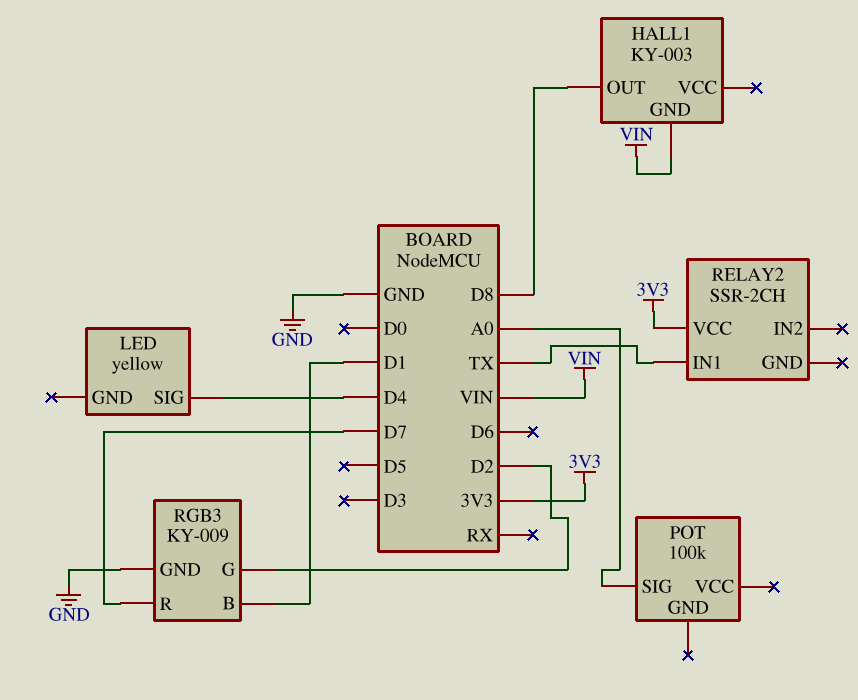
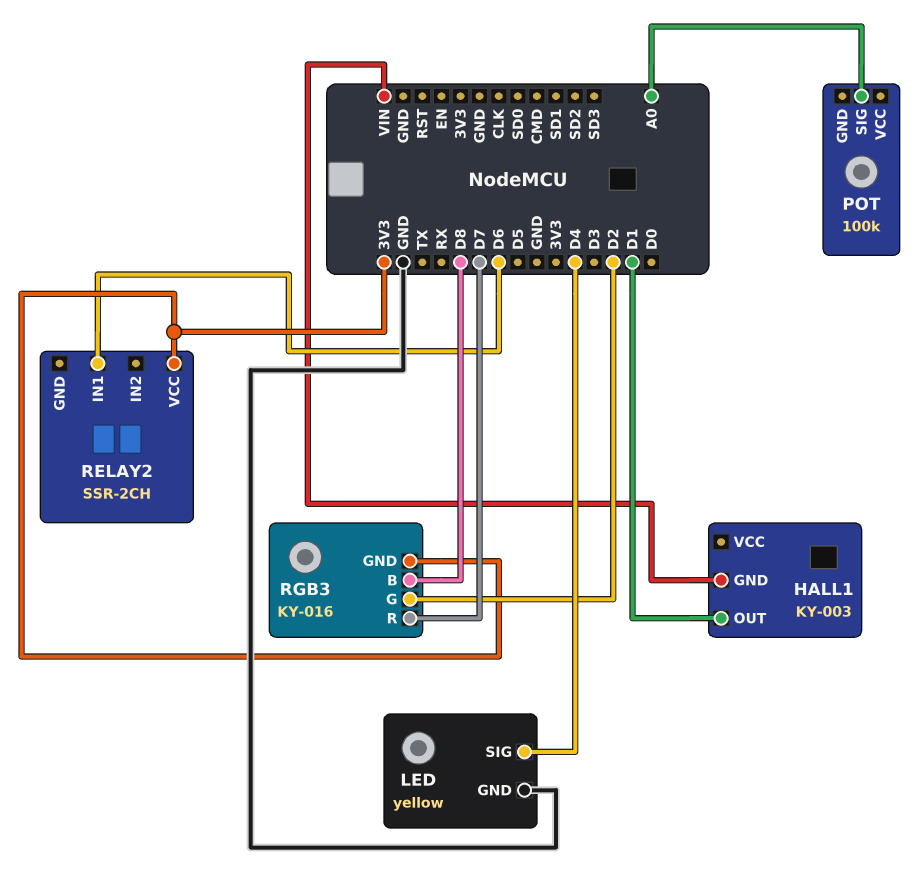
HALL1 pin OUT: D8 -> D1
LED pin GND: none -> GND
RELAY2 pin IN1: TX -> D6
RGB3: KY-009 -> KY-016
RGB3 pin B: D1 -> D8
RGB3 pin GND: GND -> 3V3

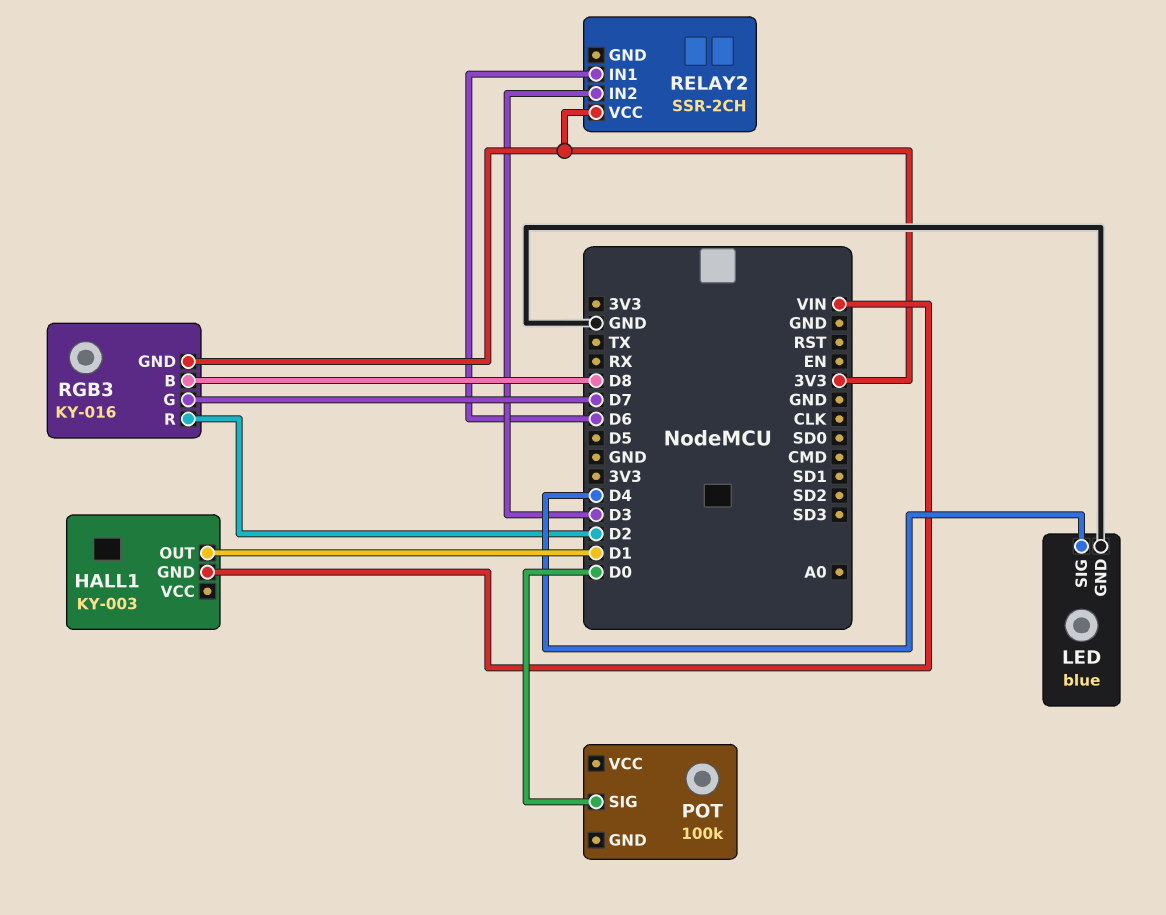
LED: yellow -> blue
POT pin SIG: A0 -> D0
RELAY2 pin IN2: none -> D3
RGB3 pin G: D2 -> D7
RGB3 pin R: D7 -> D2

